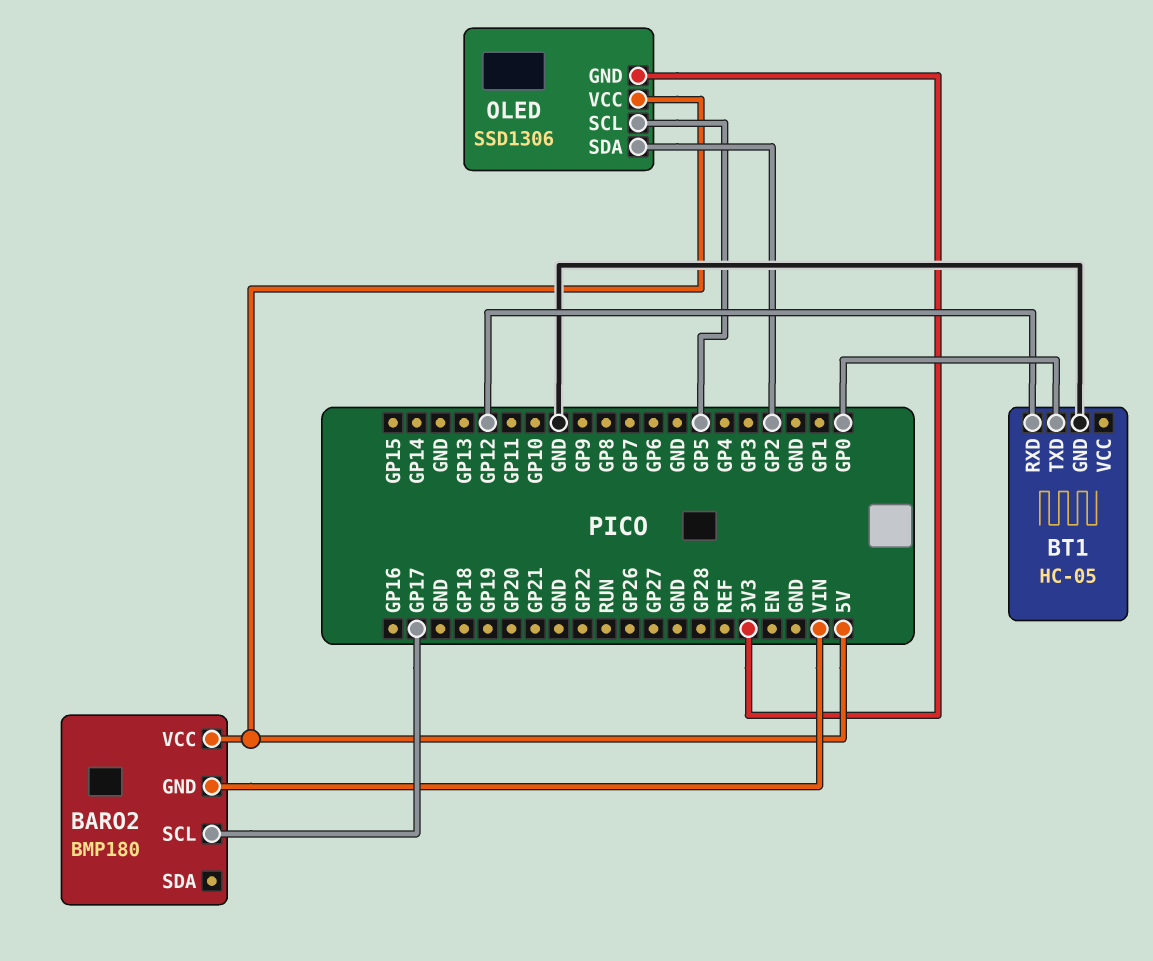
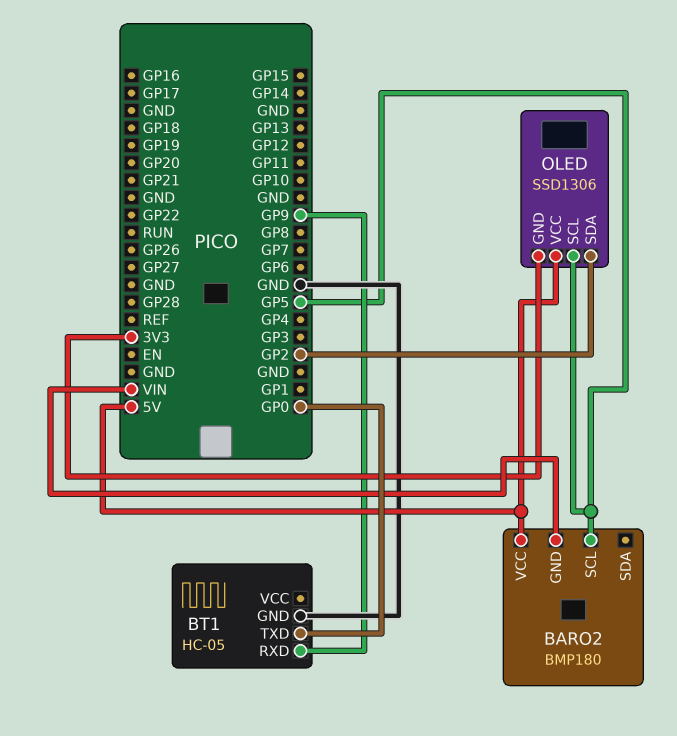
BARO2 pin SCL: GP17 -> GP5
BT1 pin RXD: GP12 -> GP9

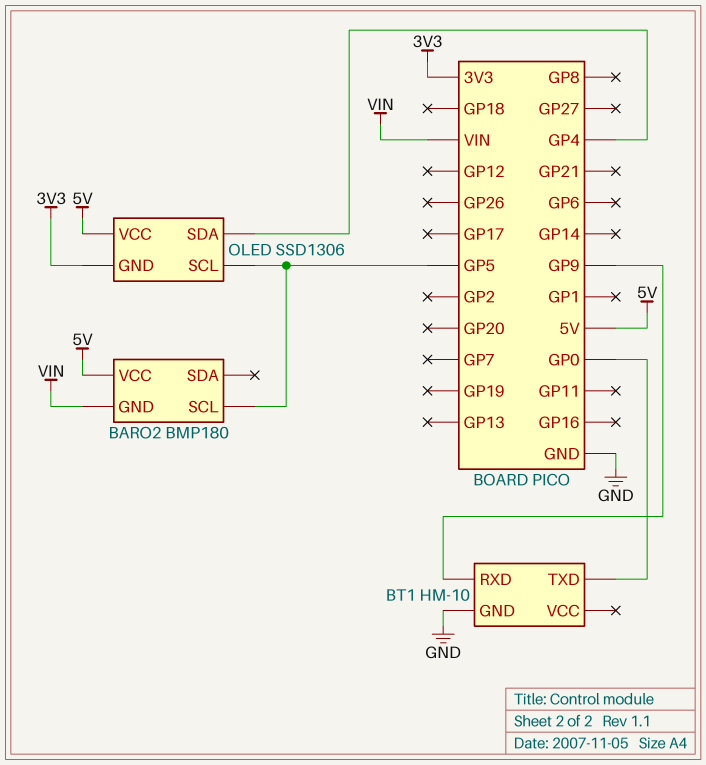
BT1: HC-05 -> HM-10
OLED pin SDA: GP2 -> GP4

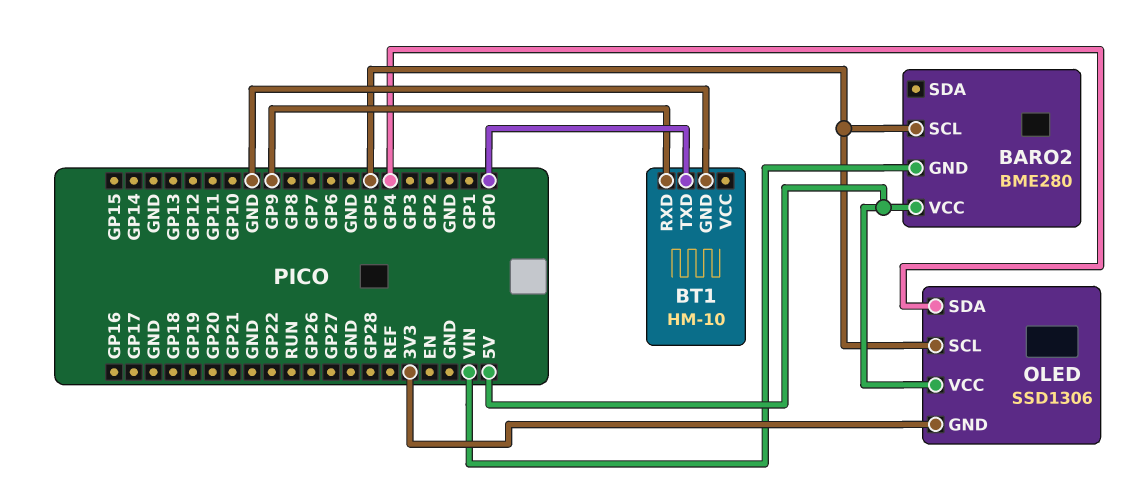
BARO2: BMP180 -> BME280

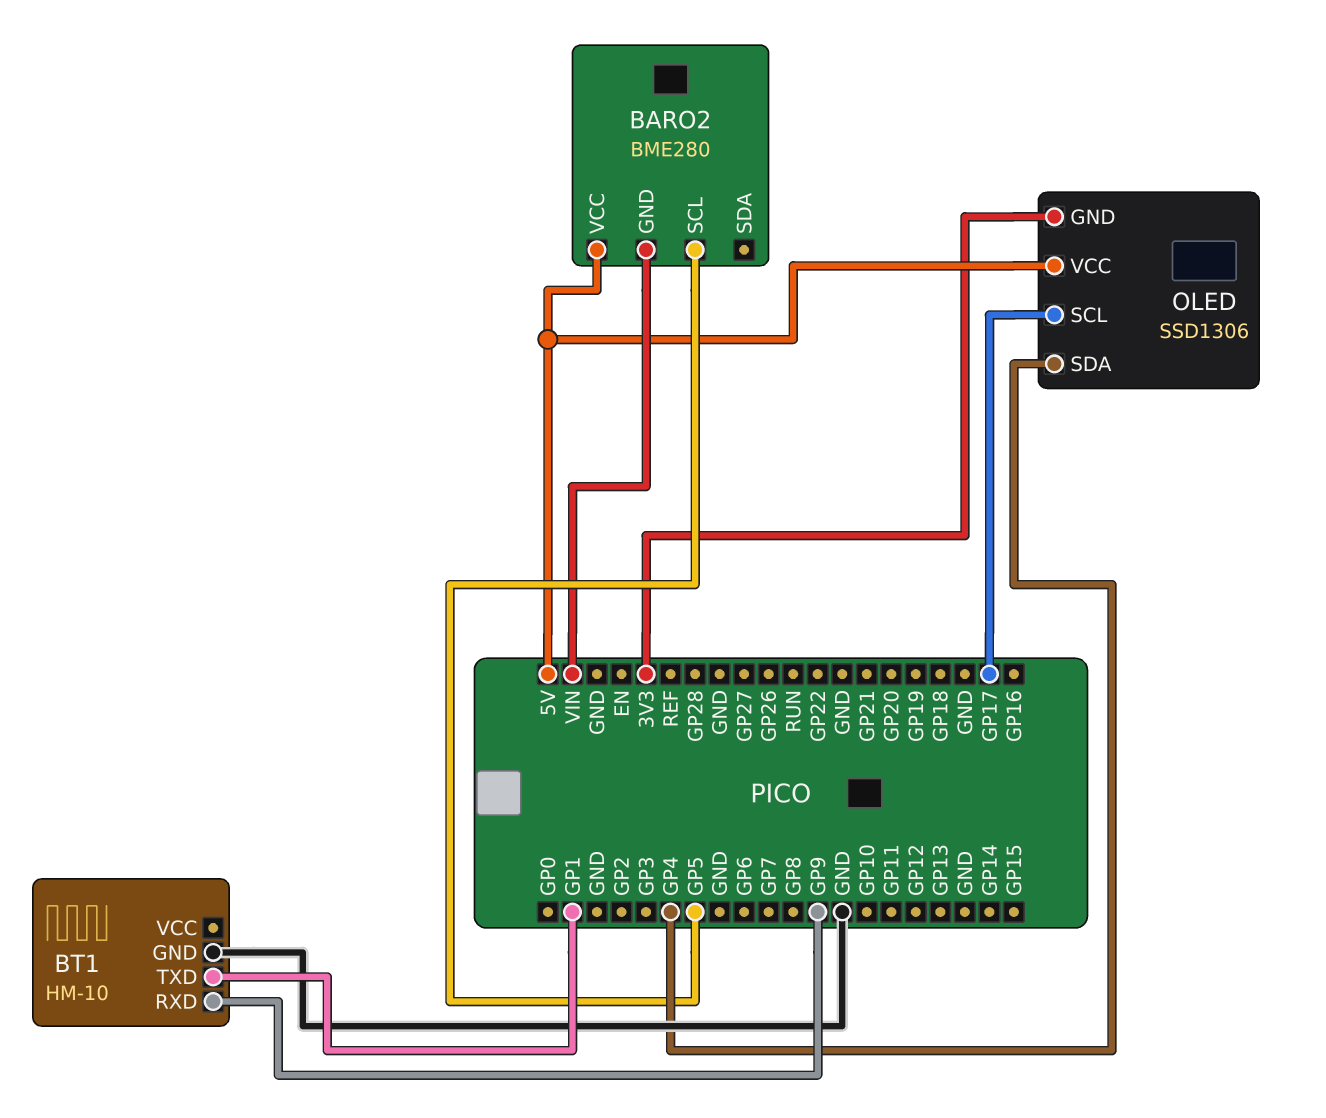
BT1 pin TXD: GP0 -> GP1
OLED pin SCL: GP5 -> GP17

